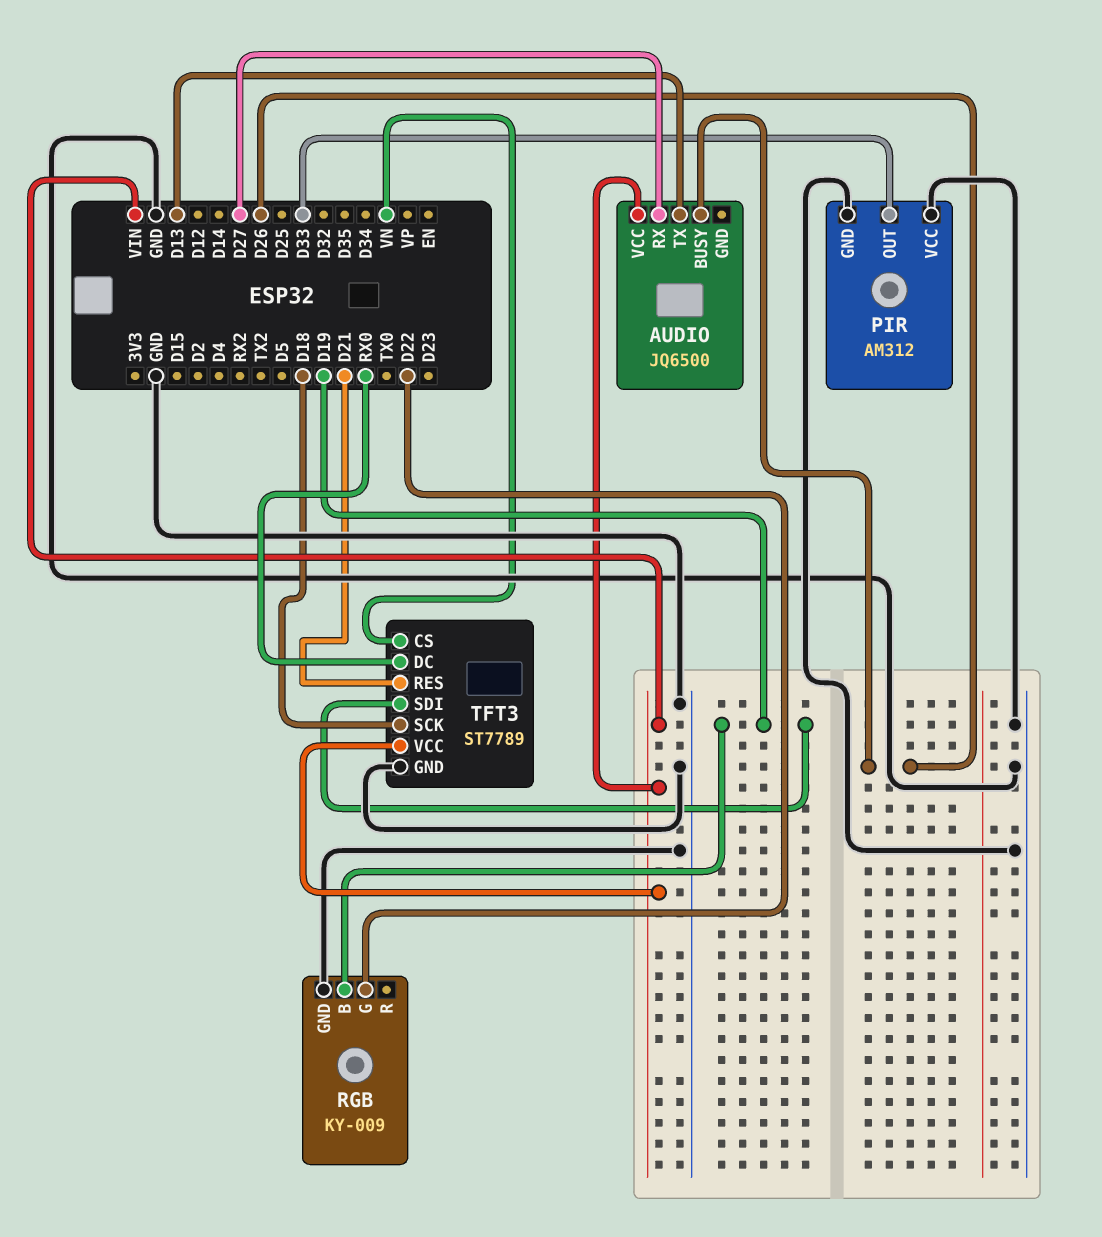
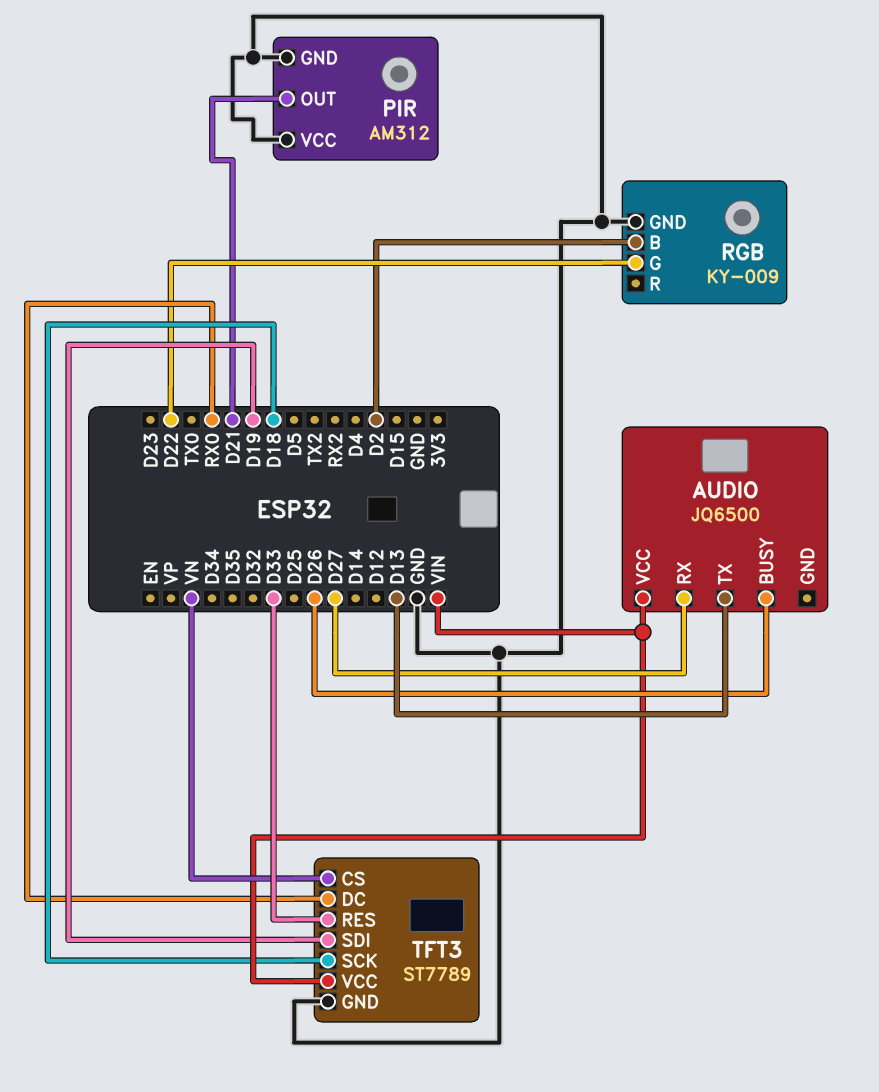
PIR pin OUT: D33 -> D21
RGB pin B: D19 -> D2
TFT3 pin RES: D21 -> D33

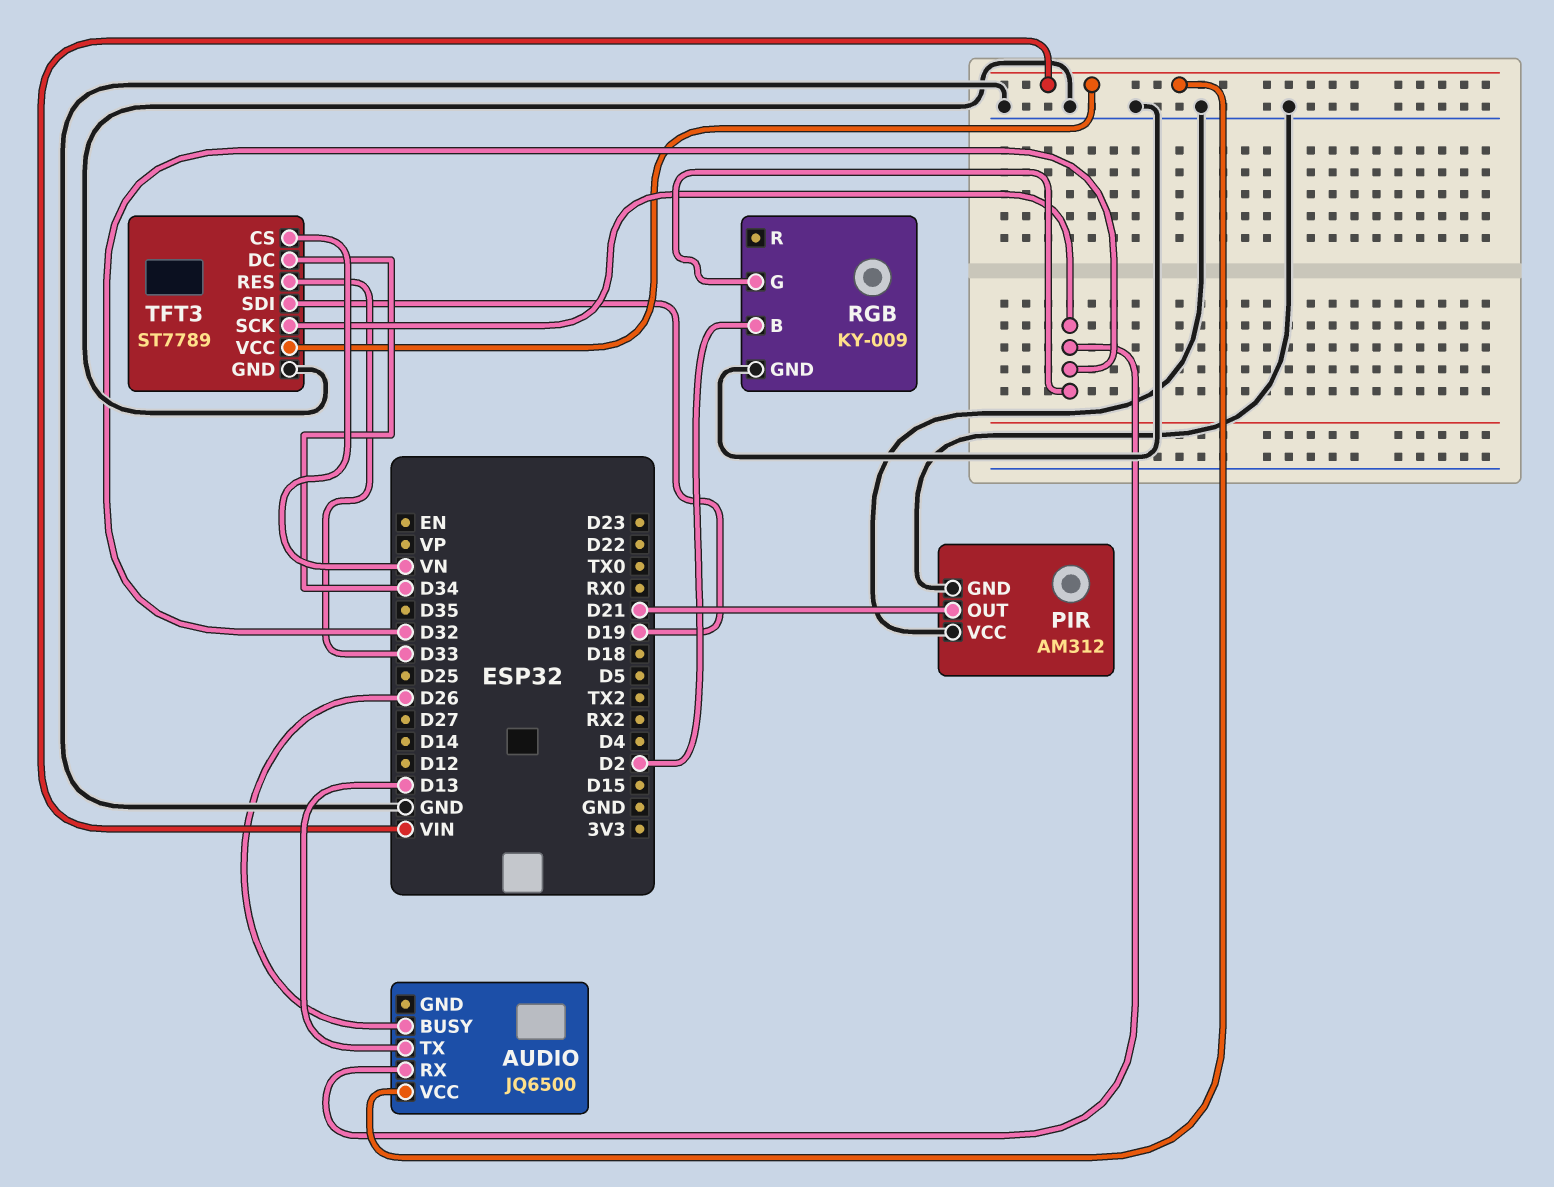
AUDIO pin RX: D27 -> D32
RGB pin G: D22 -> D32
TFT3 pin DC: RX0 -> D34
TFT3 pin SCK: D18 -> D32

